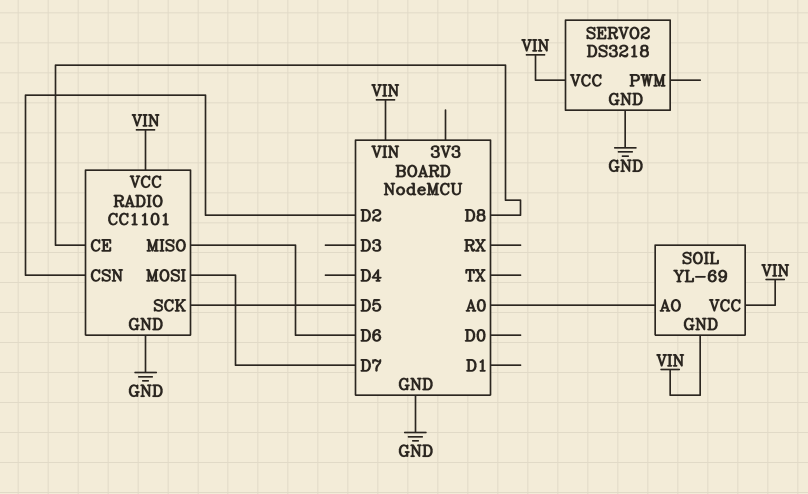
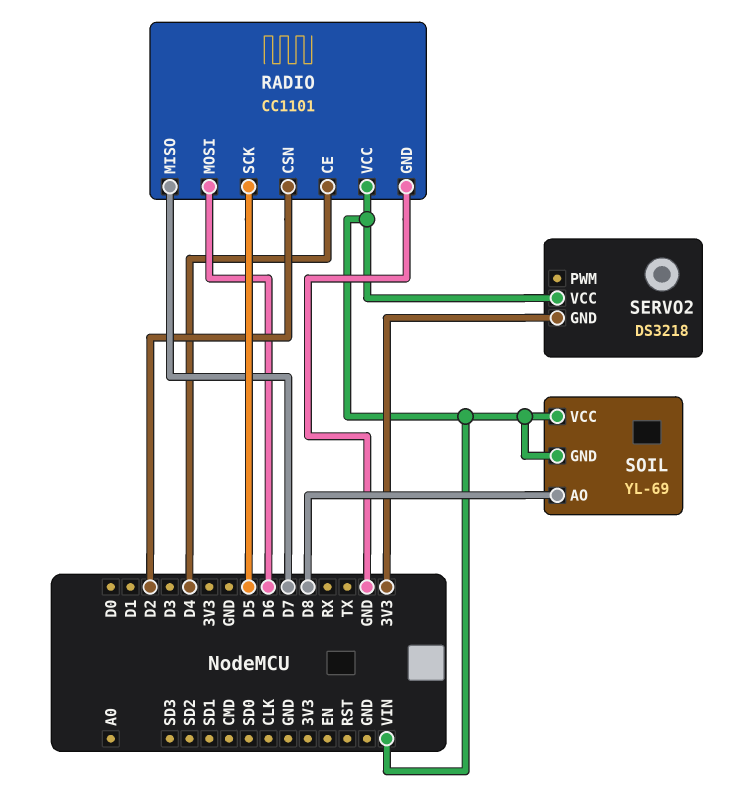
RADIO pin CE: D8 -> D4
RADIO pin MISO: D6 -> D7
RADIO pin MOSI: D7 -> D6
SERVO2 pin GND: GND -> 3V3
SOIL pin AO: A0 -> D8

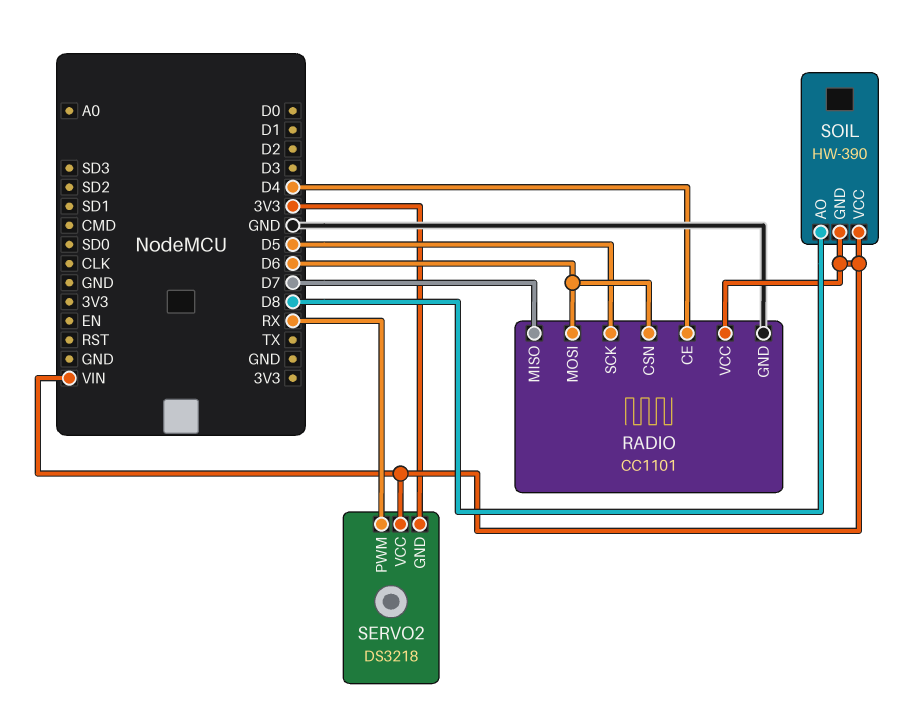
RADIO pin CSN: D2 -> D6
SERVO2 pin PWM: none -> RX
SOIL: YL-69 -> HW-390

